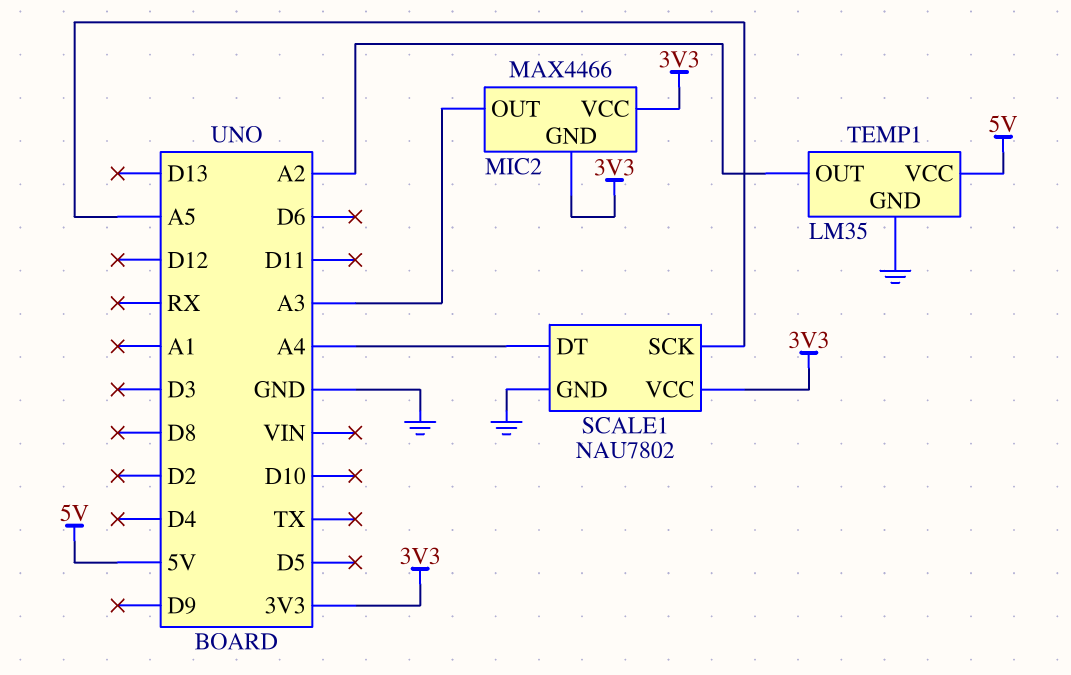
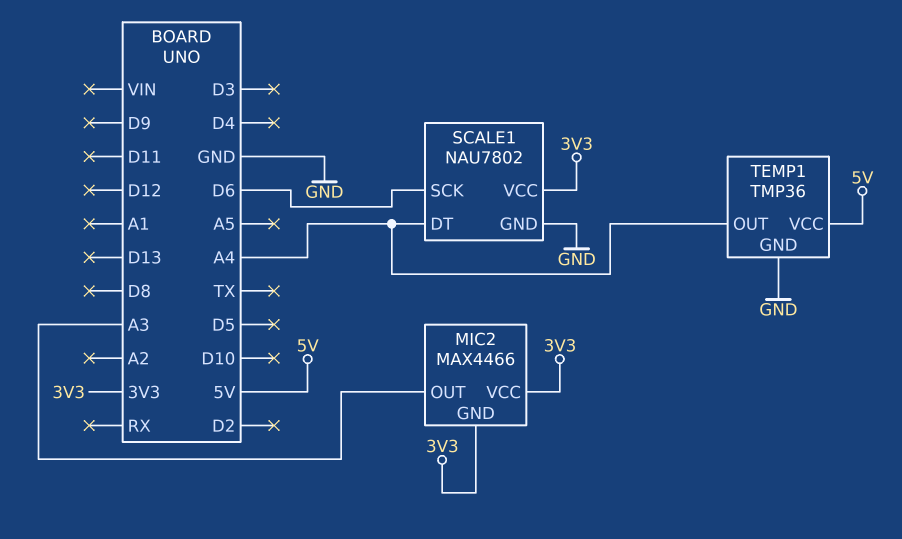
SCALE1 pin SCK: A5 -> D6
TEMP1: LM35 -> TMP36
TEMP1 pin OUT: A2 -> A4

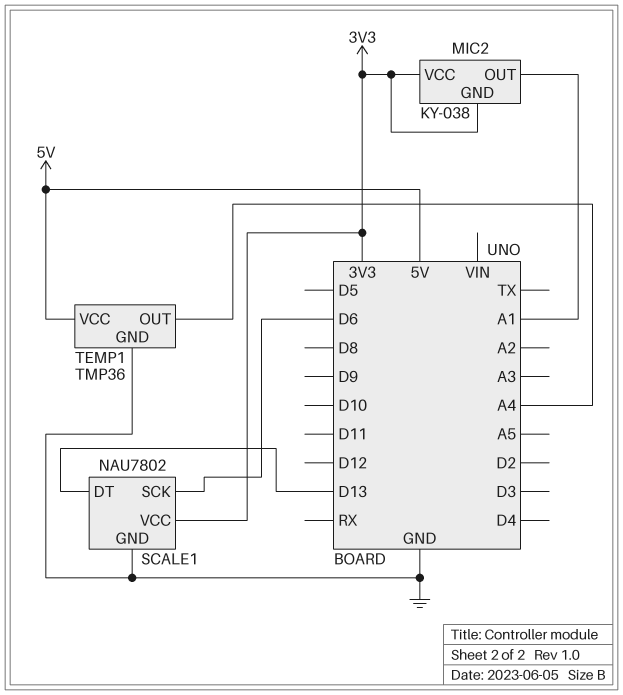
MIC2: MAX4466 -> KY-038
MIC2 pin OUT: A3 -> A1
SCALE1 pin DT: A4 -> D13

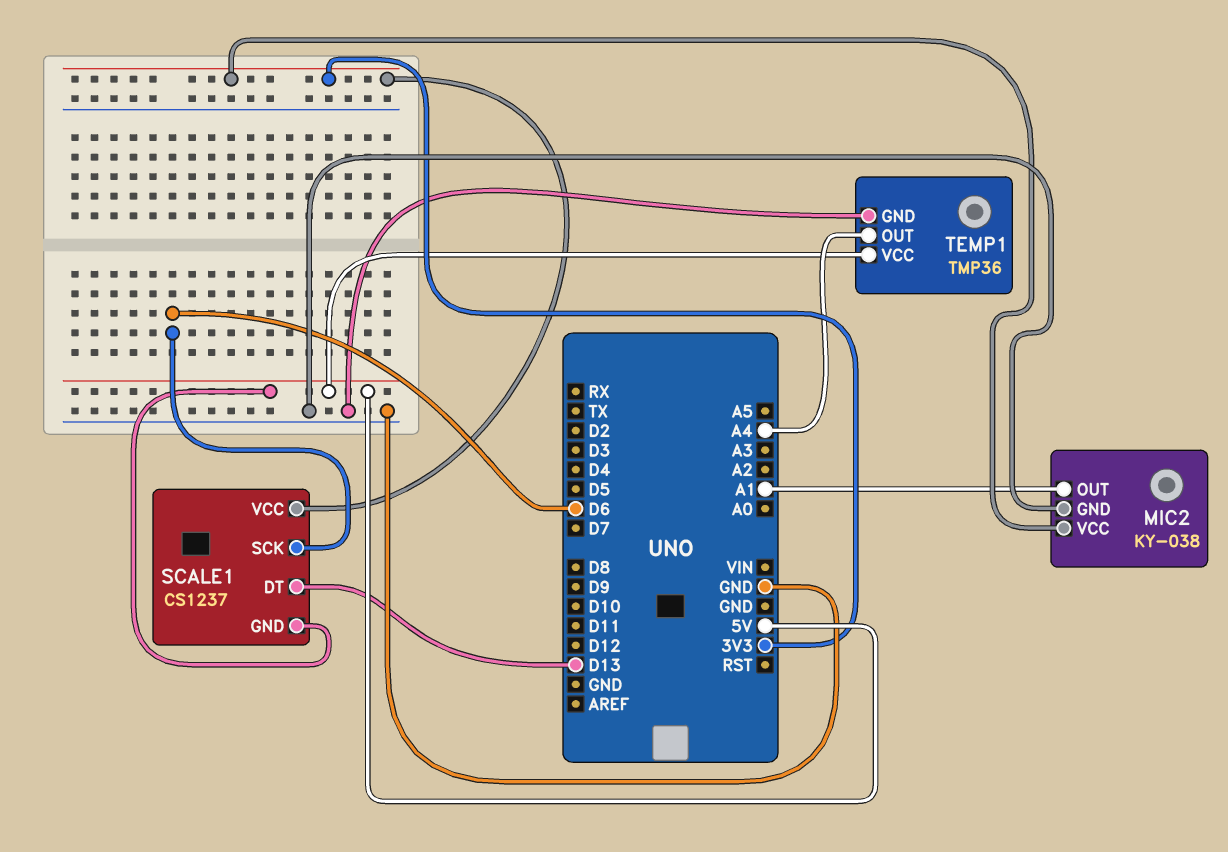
MIC2 pin GND: 3V3 -> GND
SCALE1: NAU7802 -> CS1237
SCALE1 pin GND: GND -> 5V

